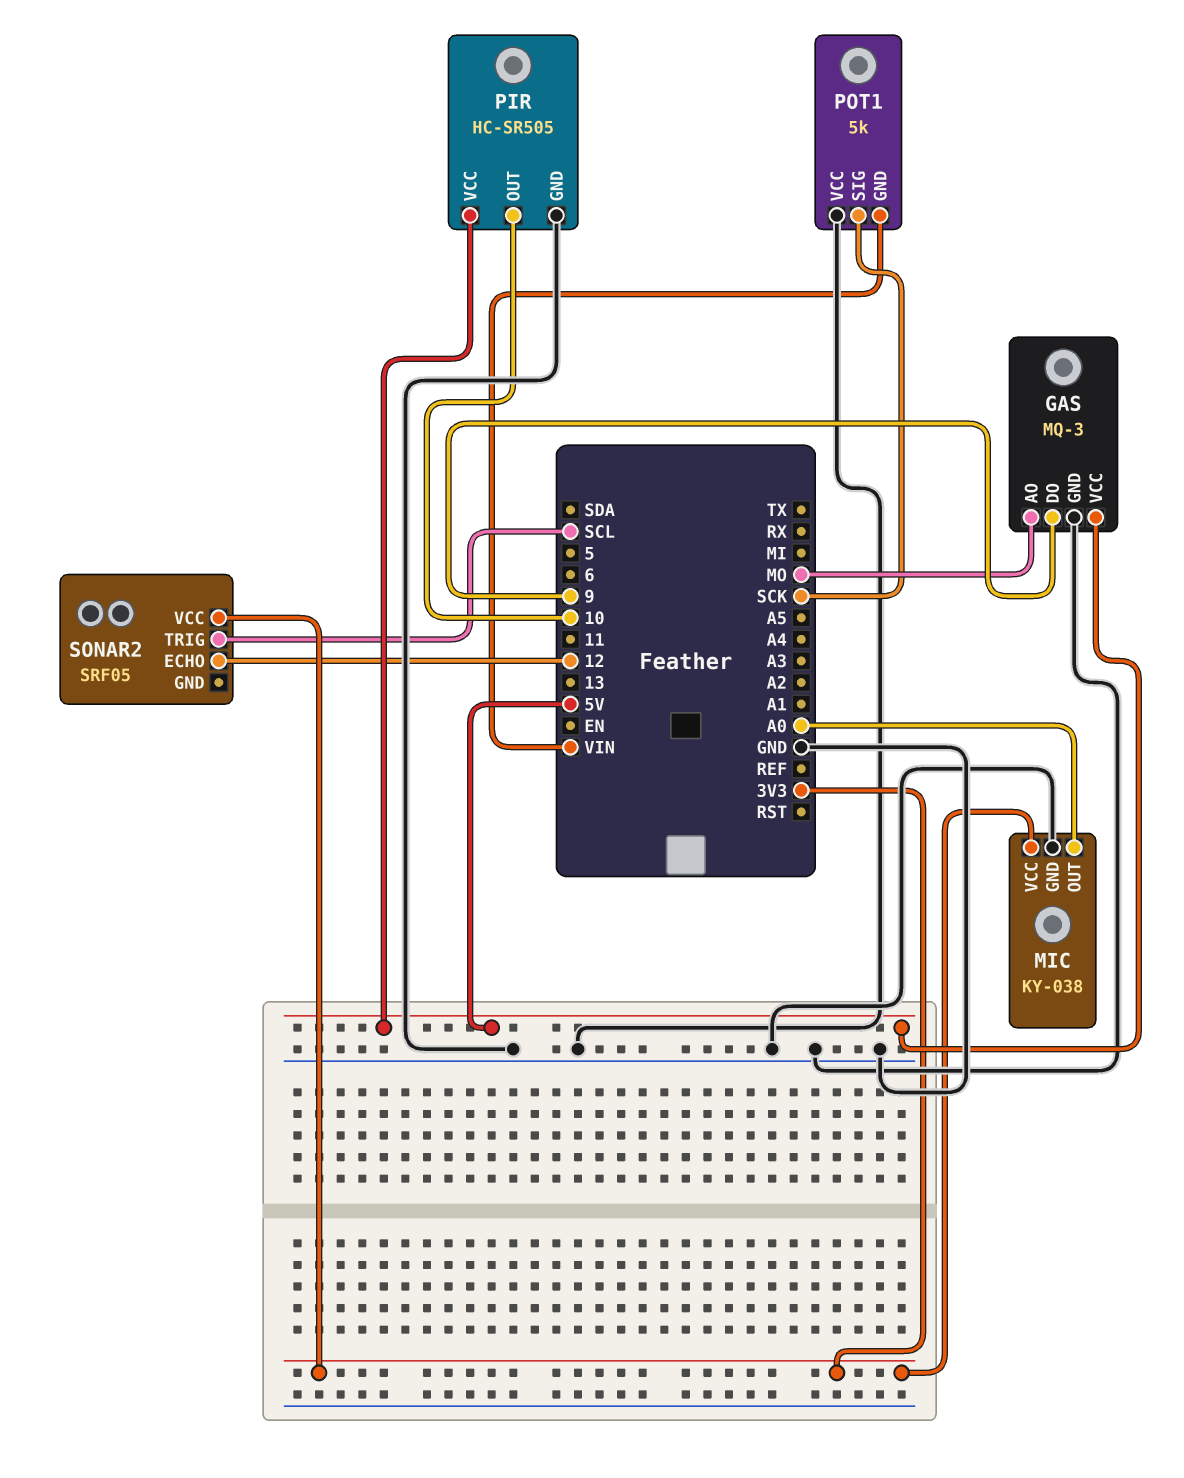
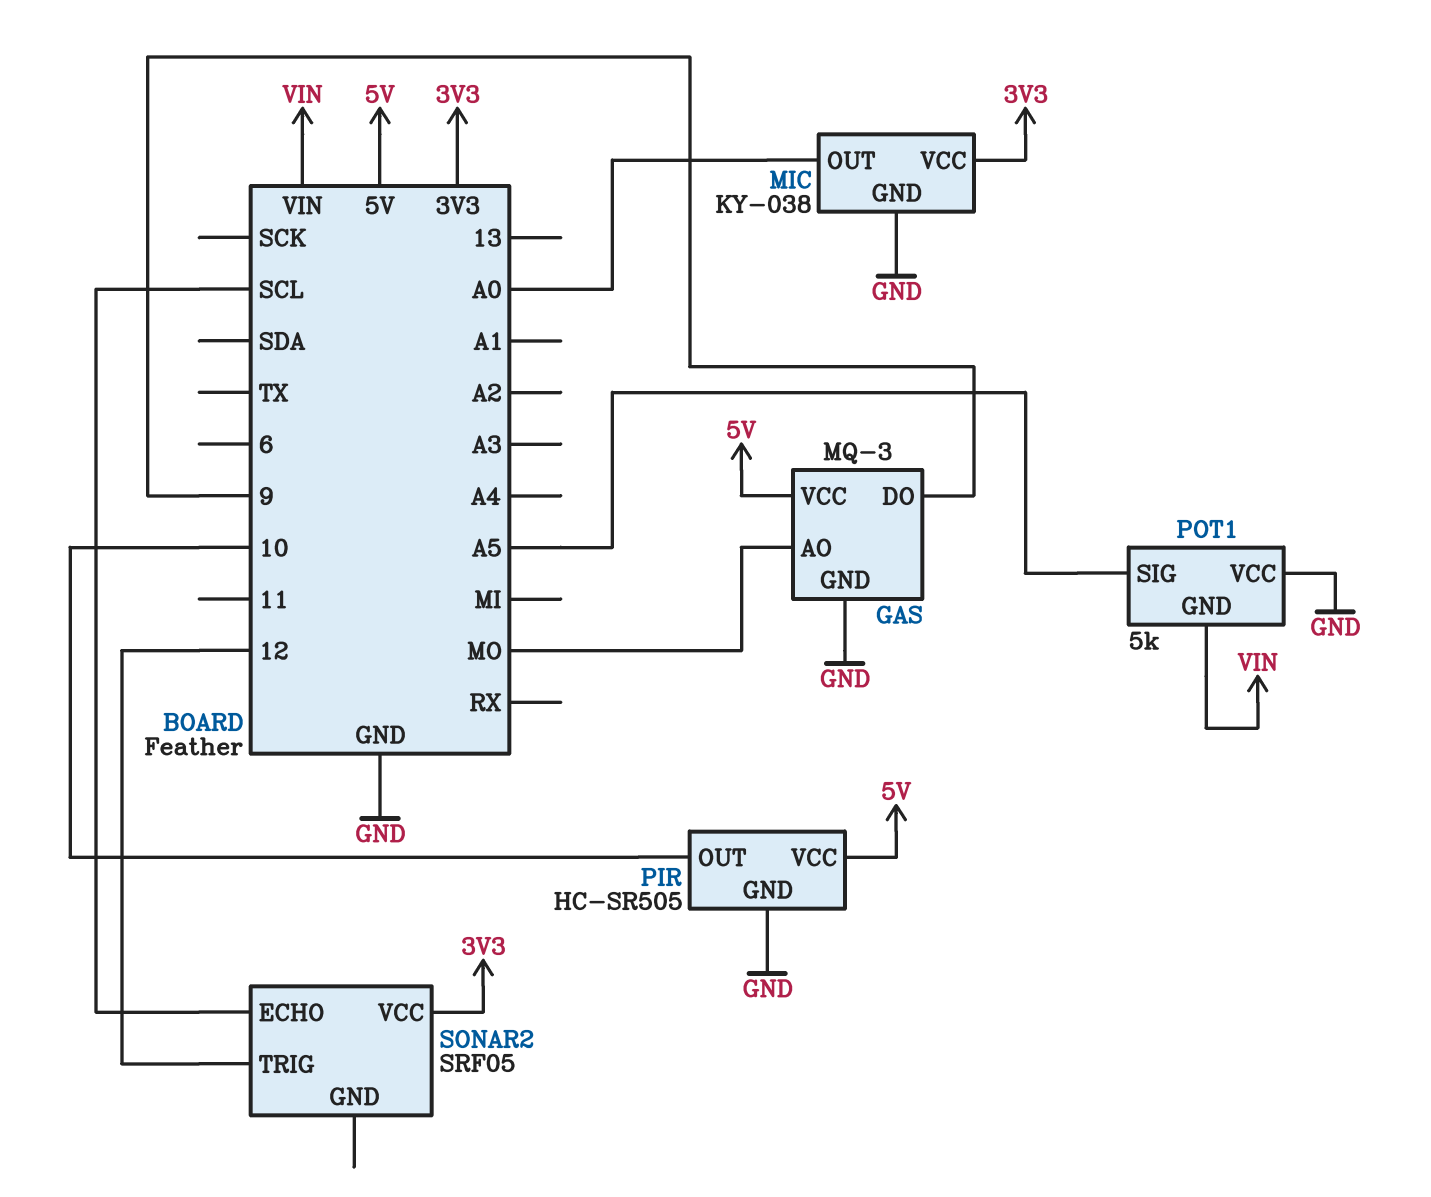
POT1 pin SIG: SCK -> A5
SONAR2 pin ECHO: 12 -> SCL
SONAR2 pin TRIG: SCL -> 12

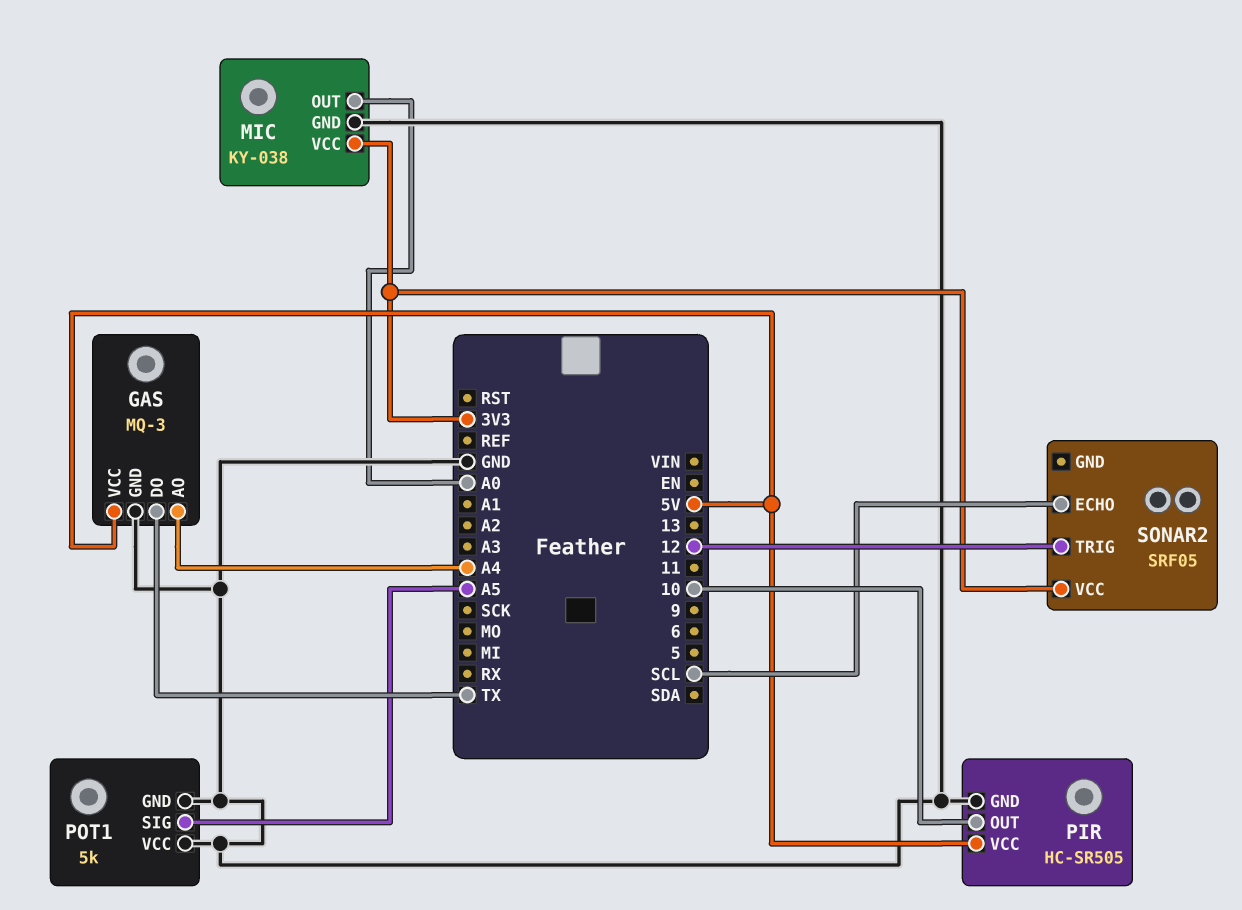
GAS pin AO: MO -> A4
GAS pin DO: 9 -> TX
POT1 pin GND: VIN -> GND

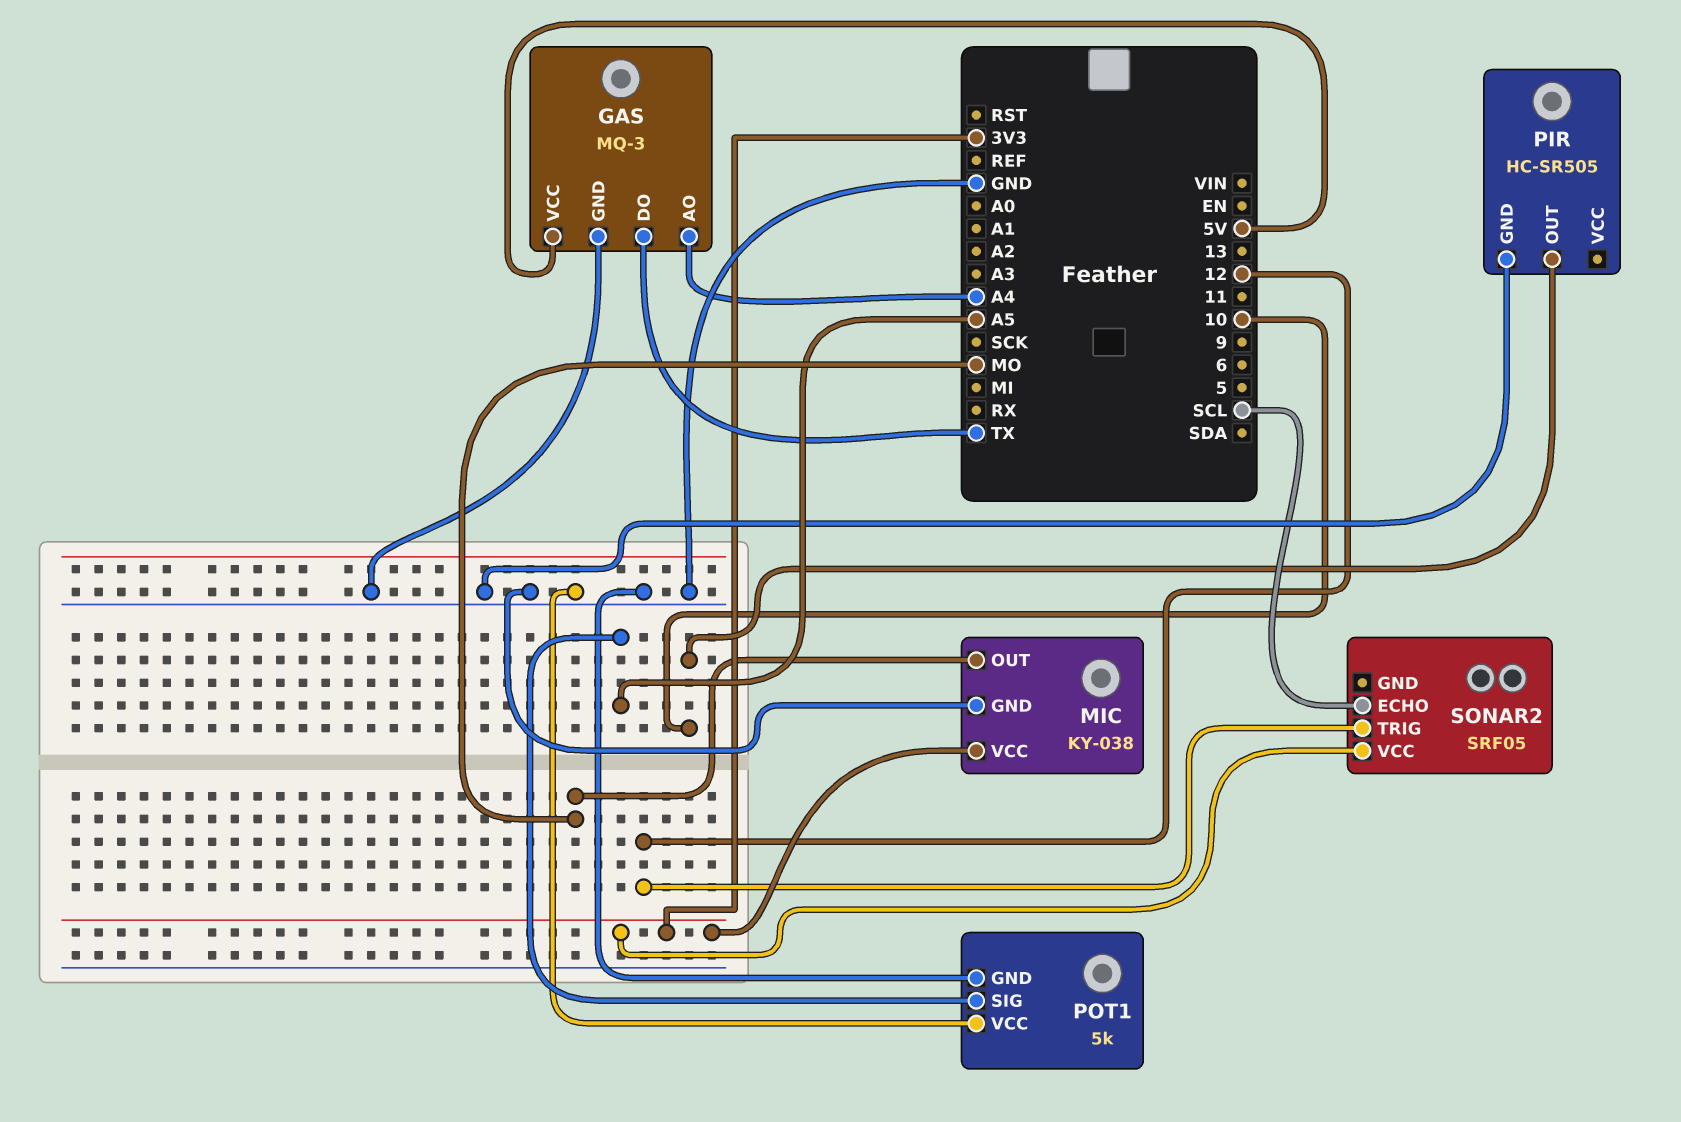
MIC pin OUT: A0 -> MO
PIR pin VCC: 5V -> none

